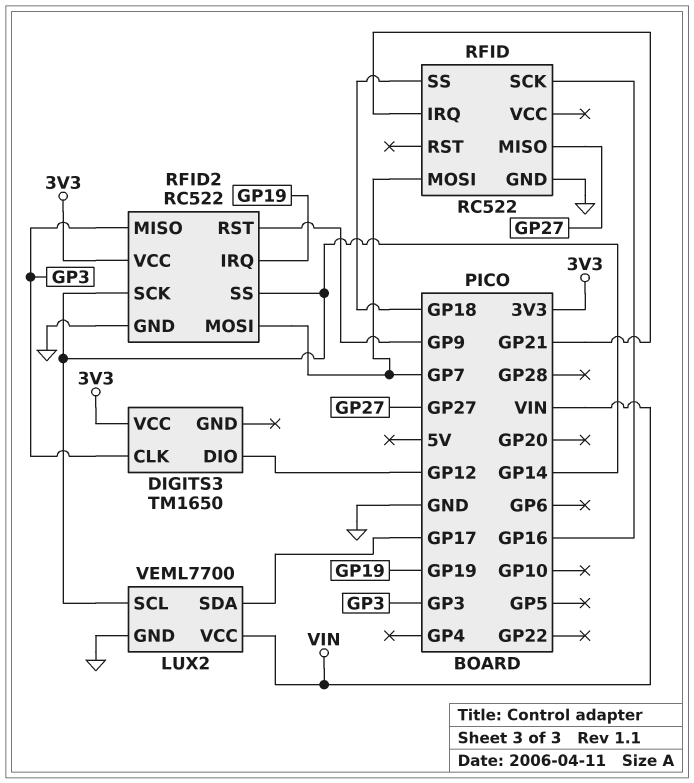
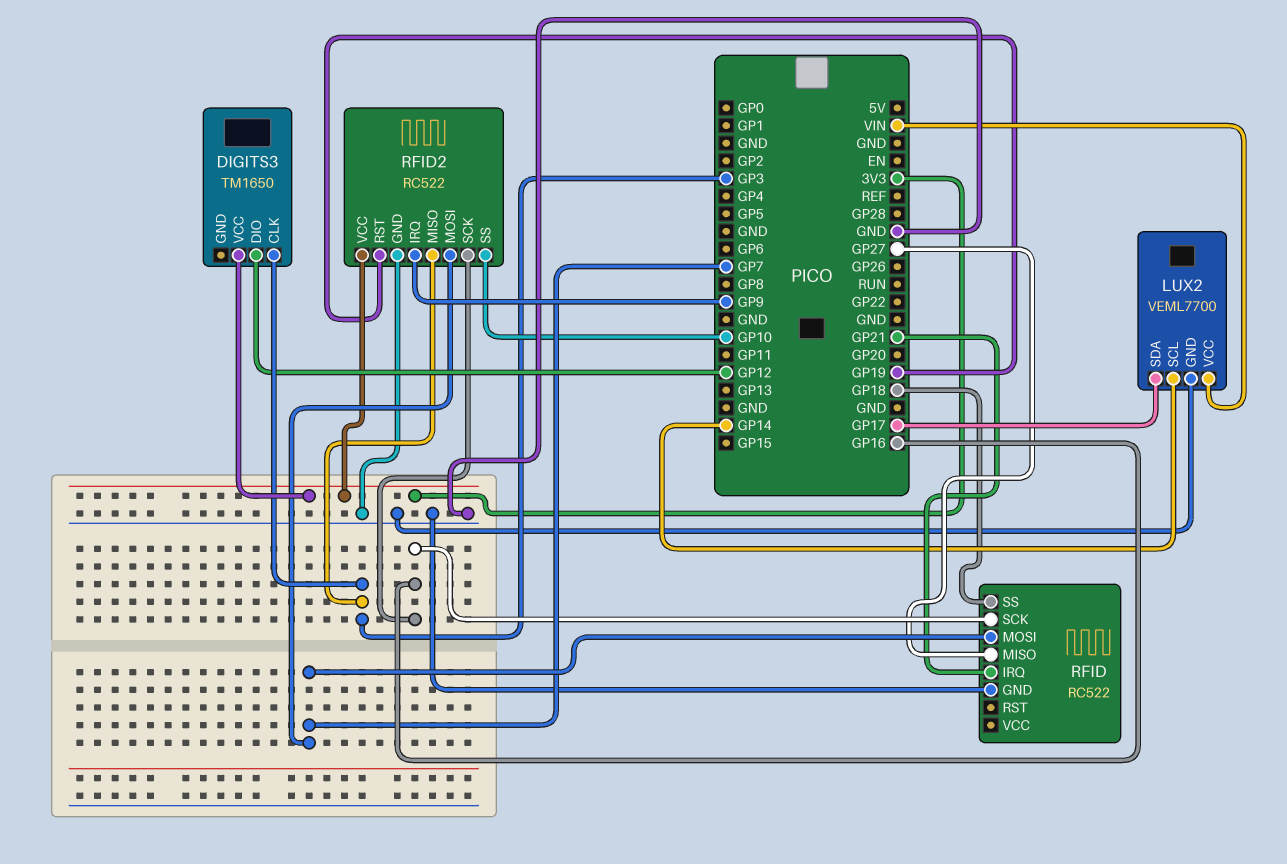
RFID2 pin IRQ: GP19 -> GP9
RFID2 pin RST: GP9 -> GP19
RFID2 pin SCK: GP14 -> GP16
RFID2 pin SS: GP14 -> GP10

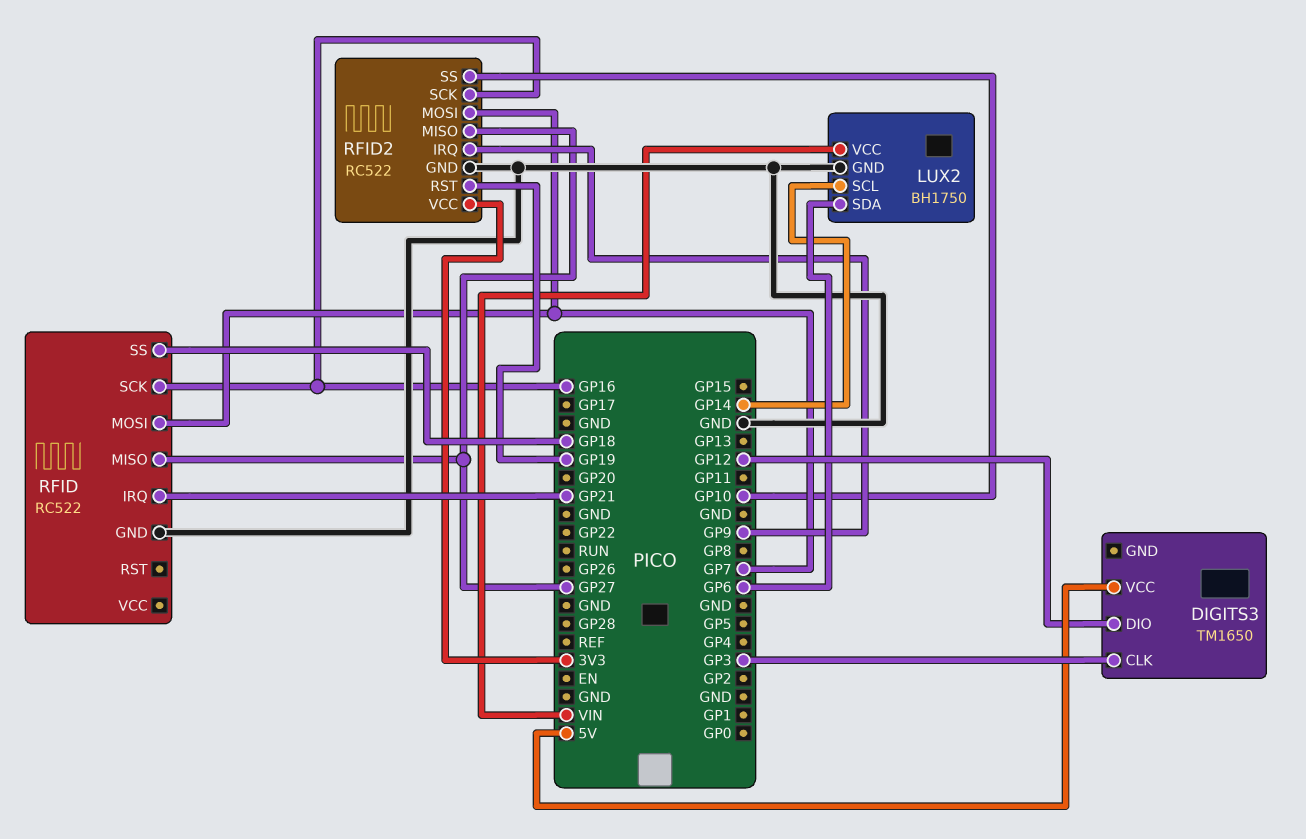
DIGITS3 pin VCC: 3V3 -> 5V
LUX2: VEML7700 -> BH1750
LUX2 pin SDA: GP17 -> GP6
RFID2 pin MISO: GP3 -> GP27

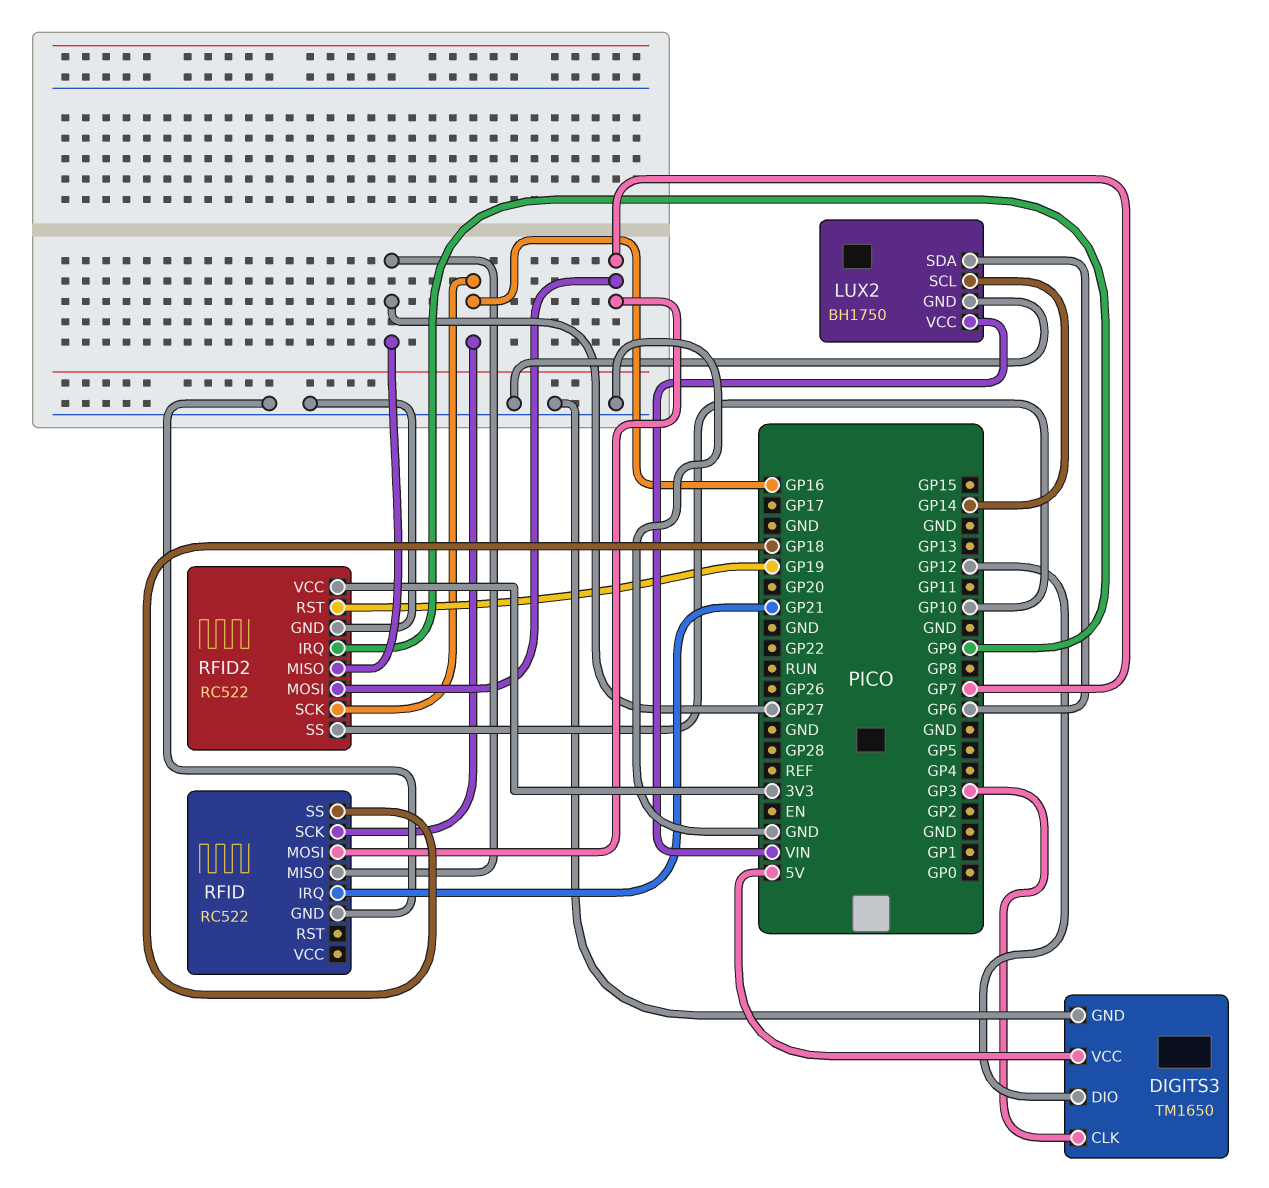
DIGITS3 pin GND: none -> GND

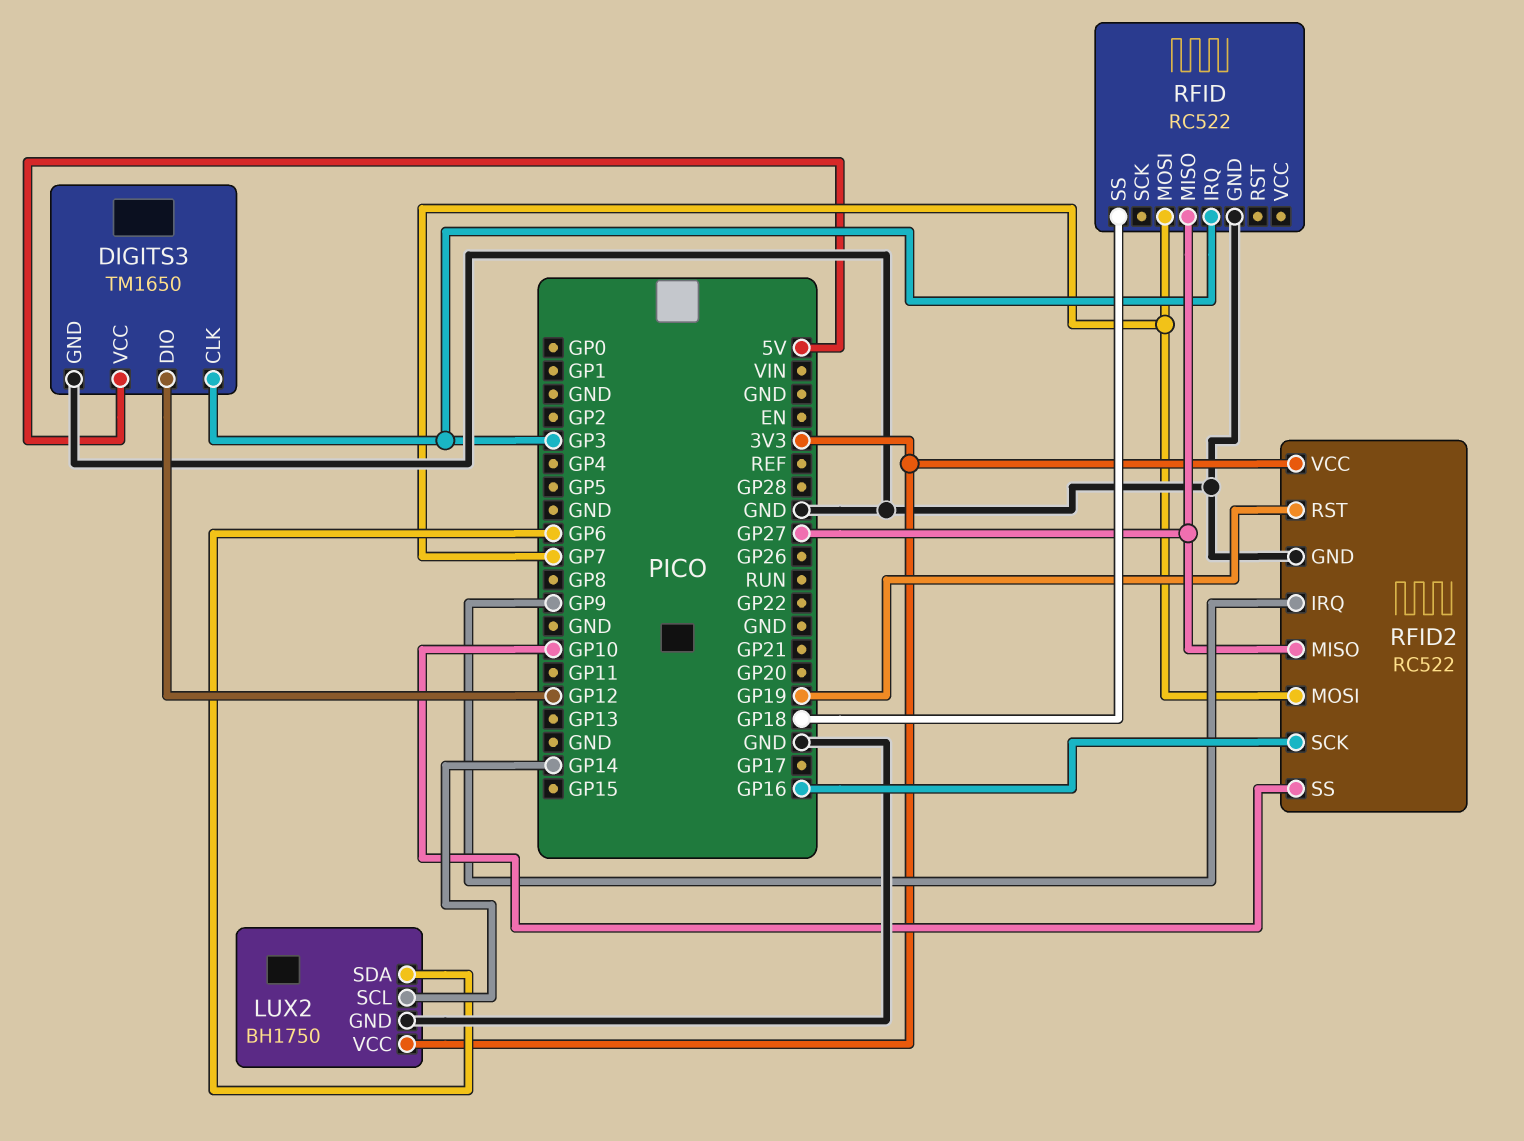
LUX2 pin VCC: VIN -> 3V3
RFID pin IRQ: GP21 -> GP3
RFID pin SCK: GP16 -> none

